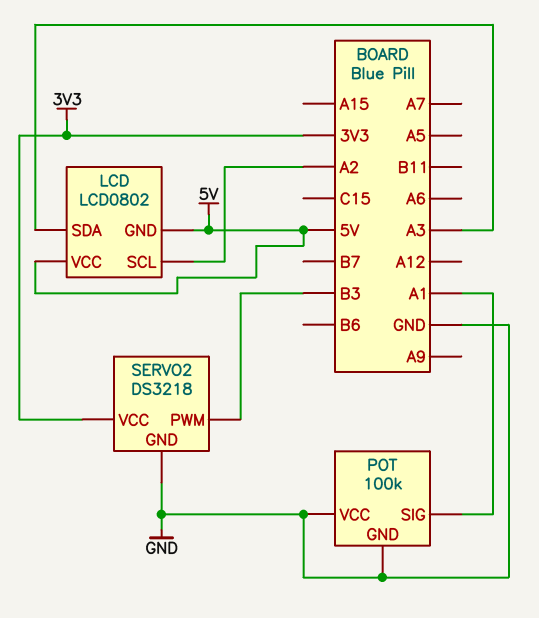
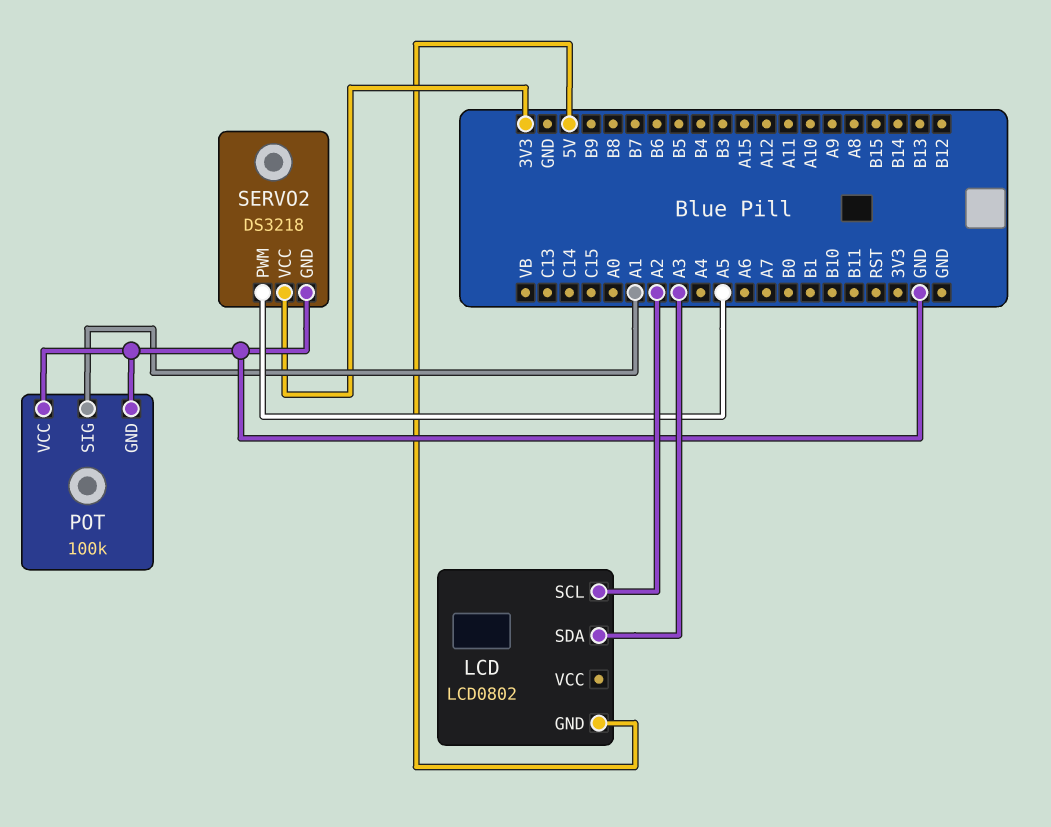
LCD pin VCC: 5V -> none
SERVO2 pin PWM: B3 -> A5

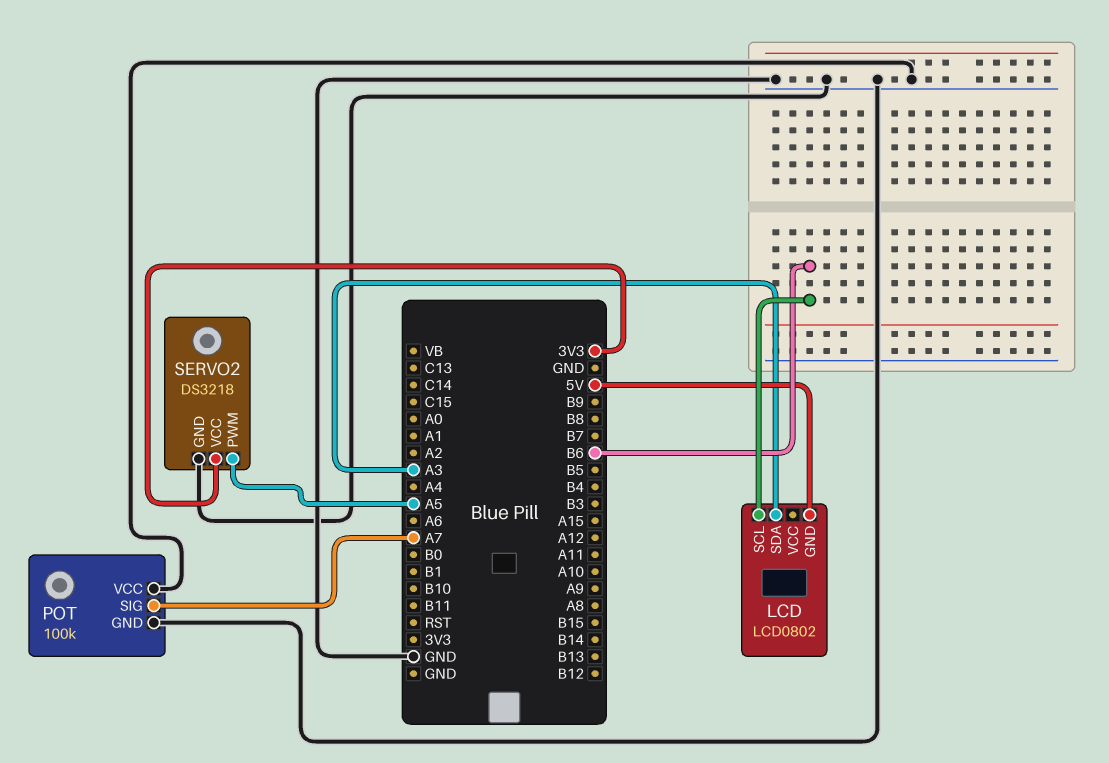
LCD pin SCL: A2 -> B6
POT pin SIG: A1 -> A7

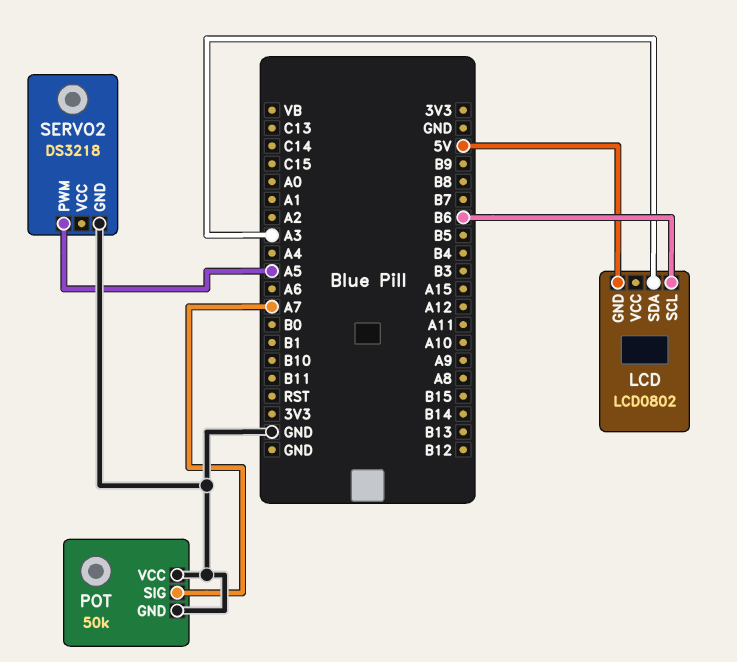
POT: 100k -> 50k
SERVO2 pin VCC: 3V3 -> none

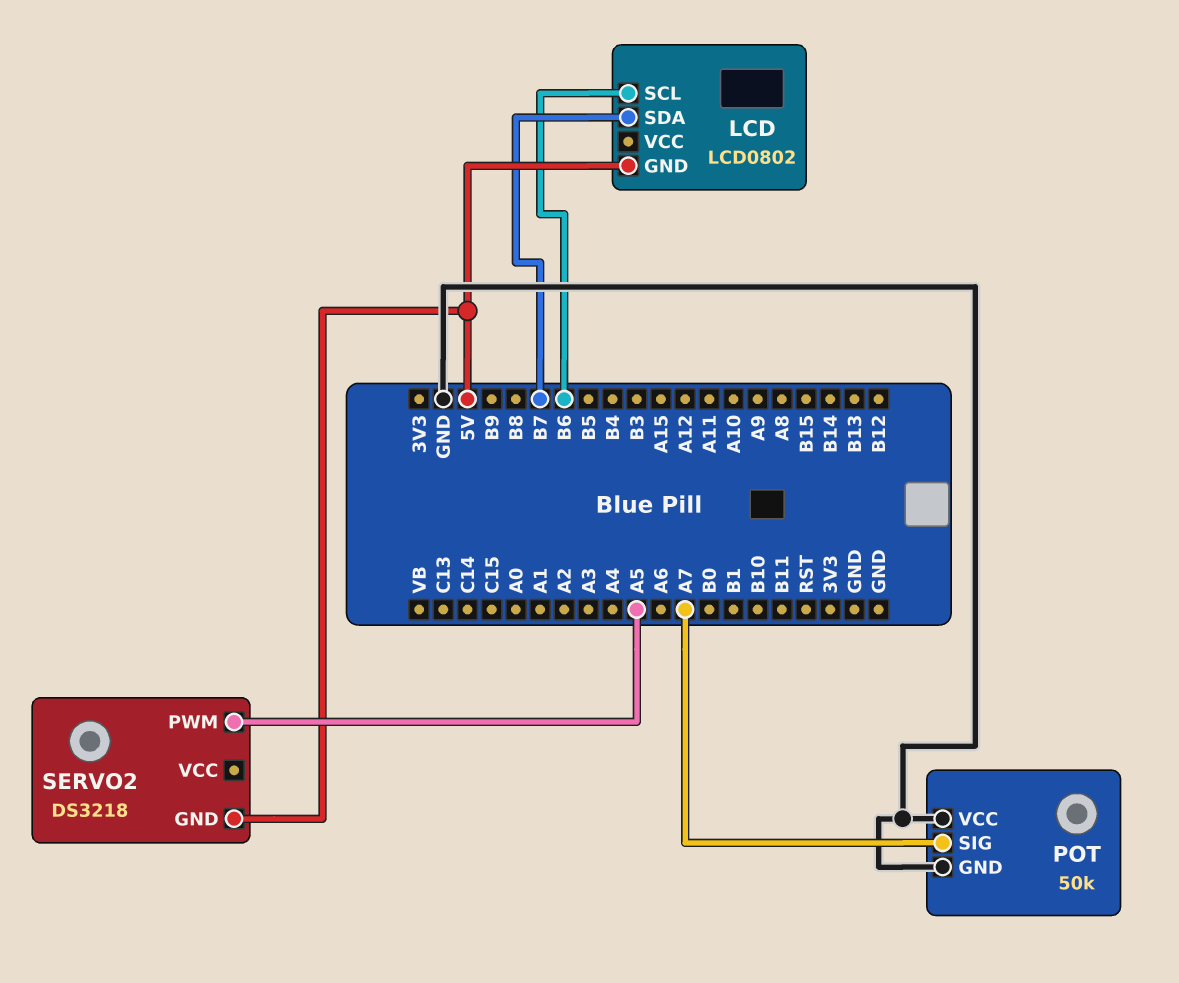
LCD pin SDA: A3 -> B7
SERVO2 pin GND: GND -> 5V

